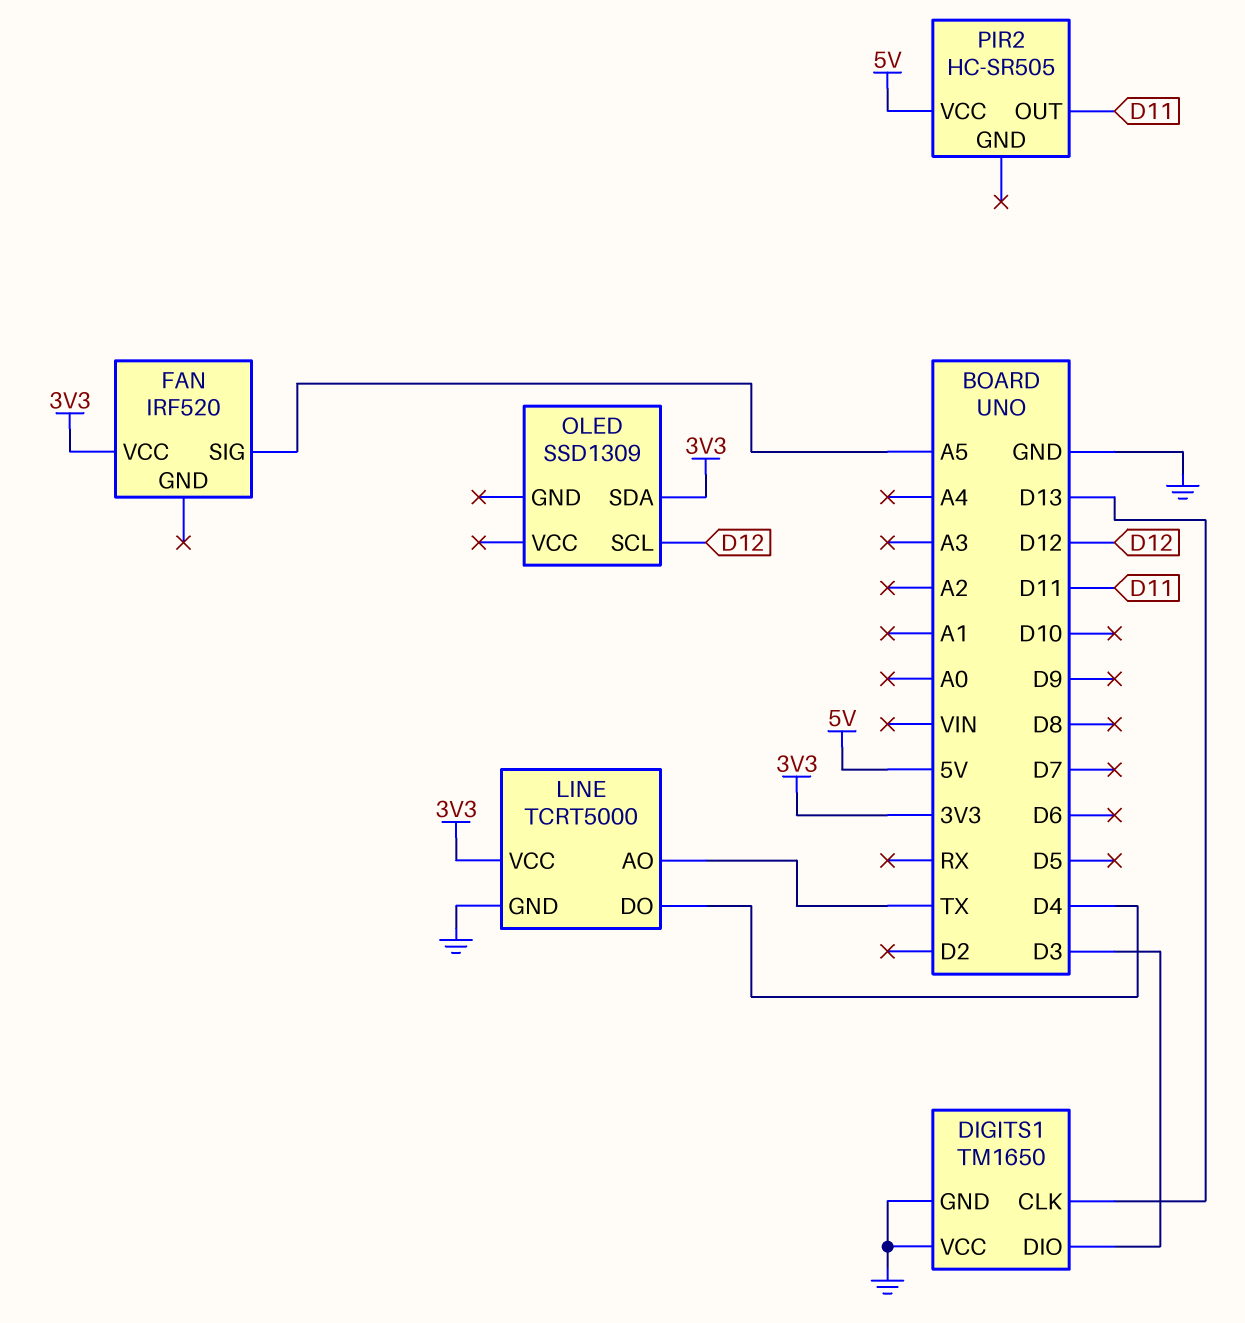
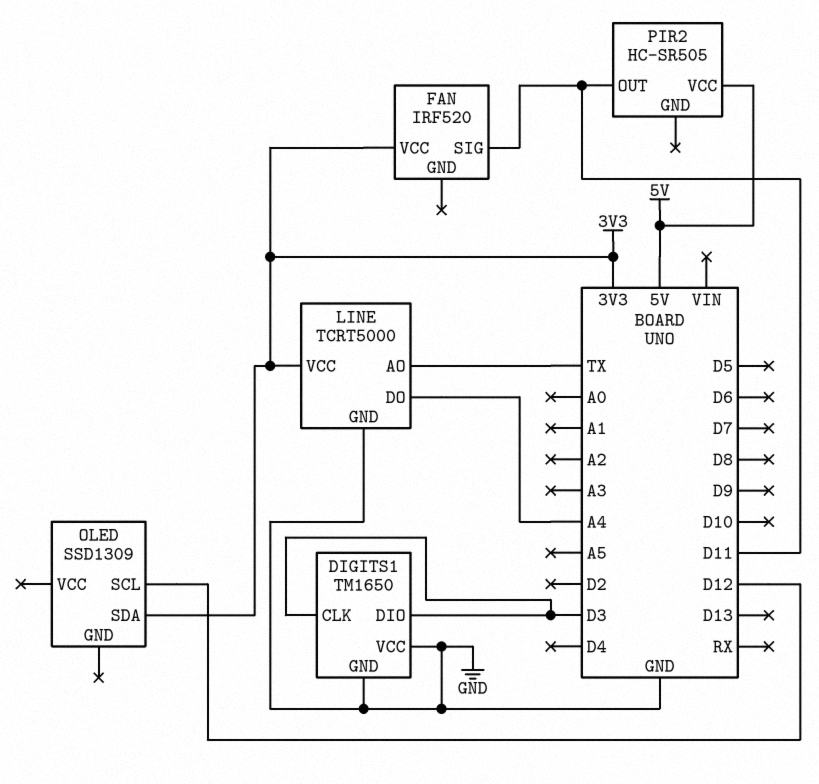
DIGITS1 pin CLK: D13 -> D3
FAN pin SIG: A5 -> D11
LINE pin DO: D4 -> A4

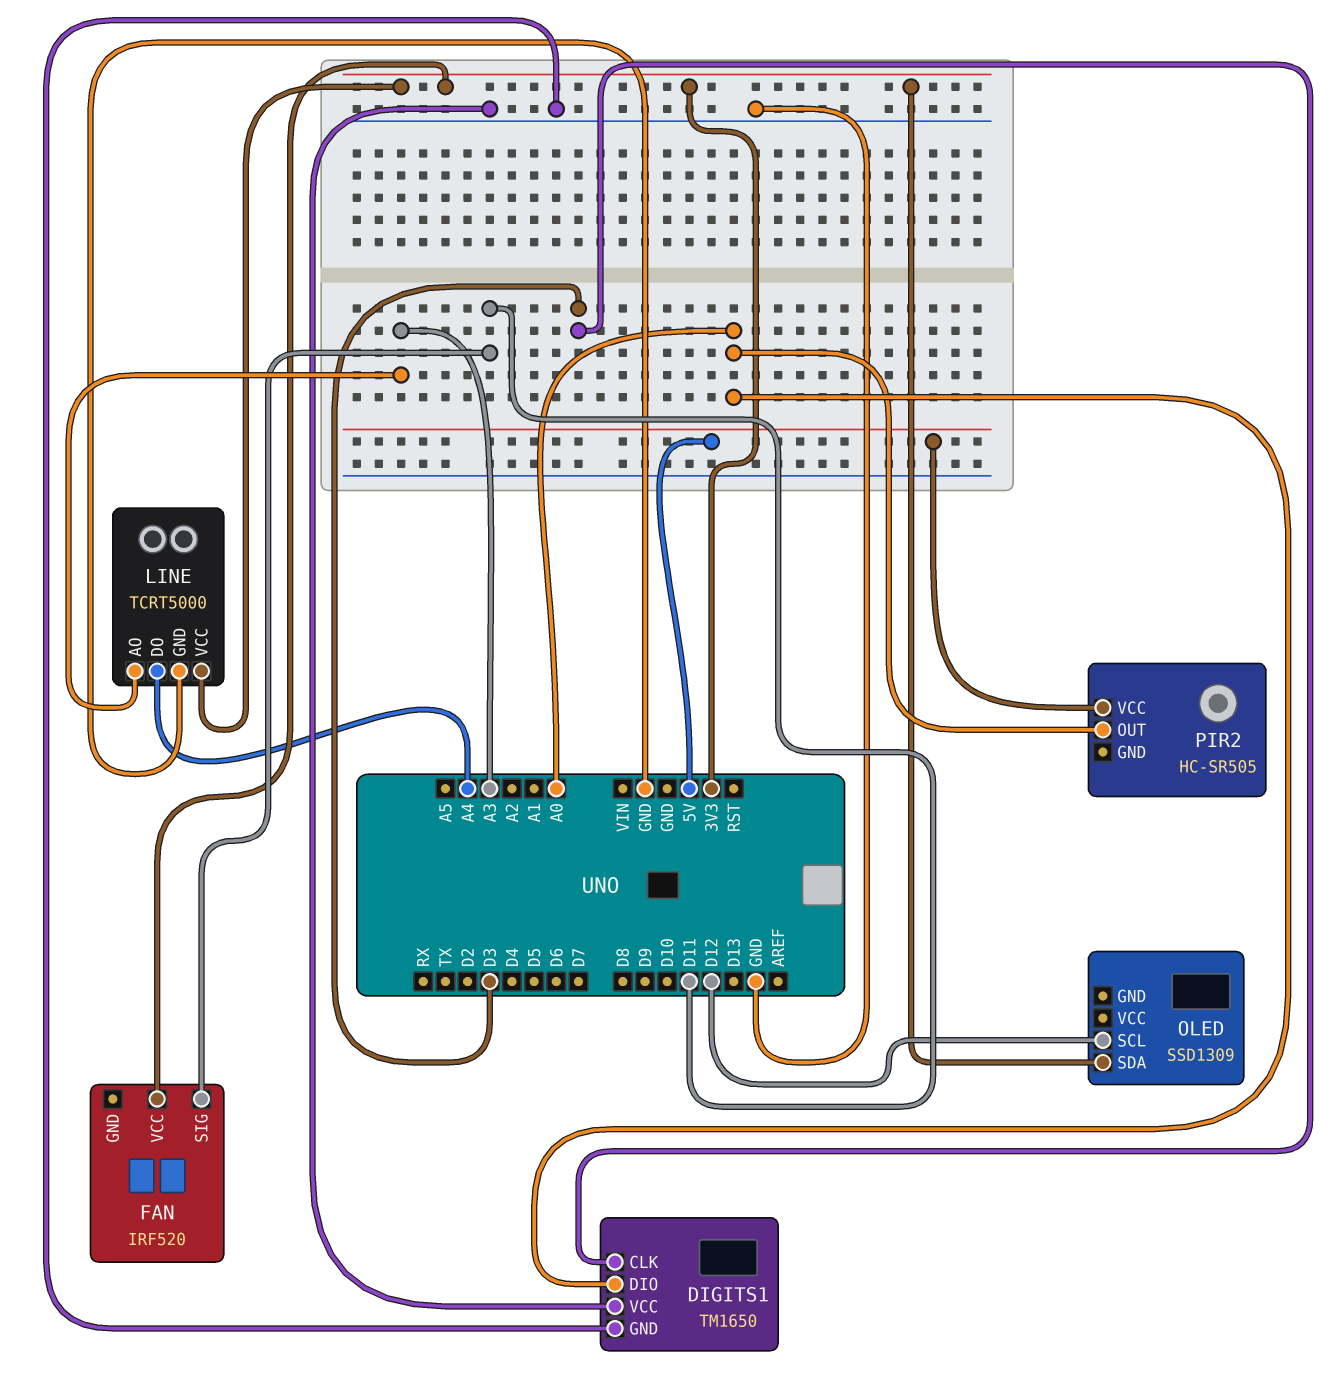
DIGITS1 pin DIO: D3 -> A0
LINE pin AO: TX -> A3
PIR2 pin OUT: D11 -> A0

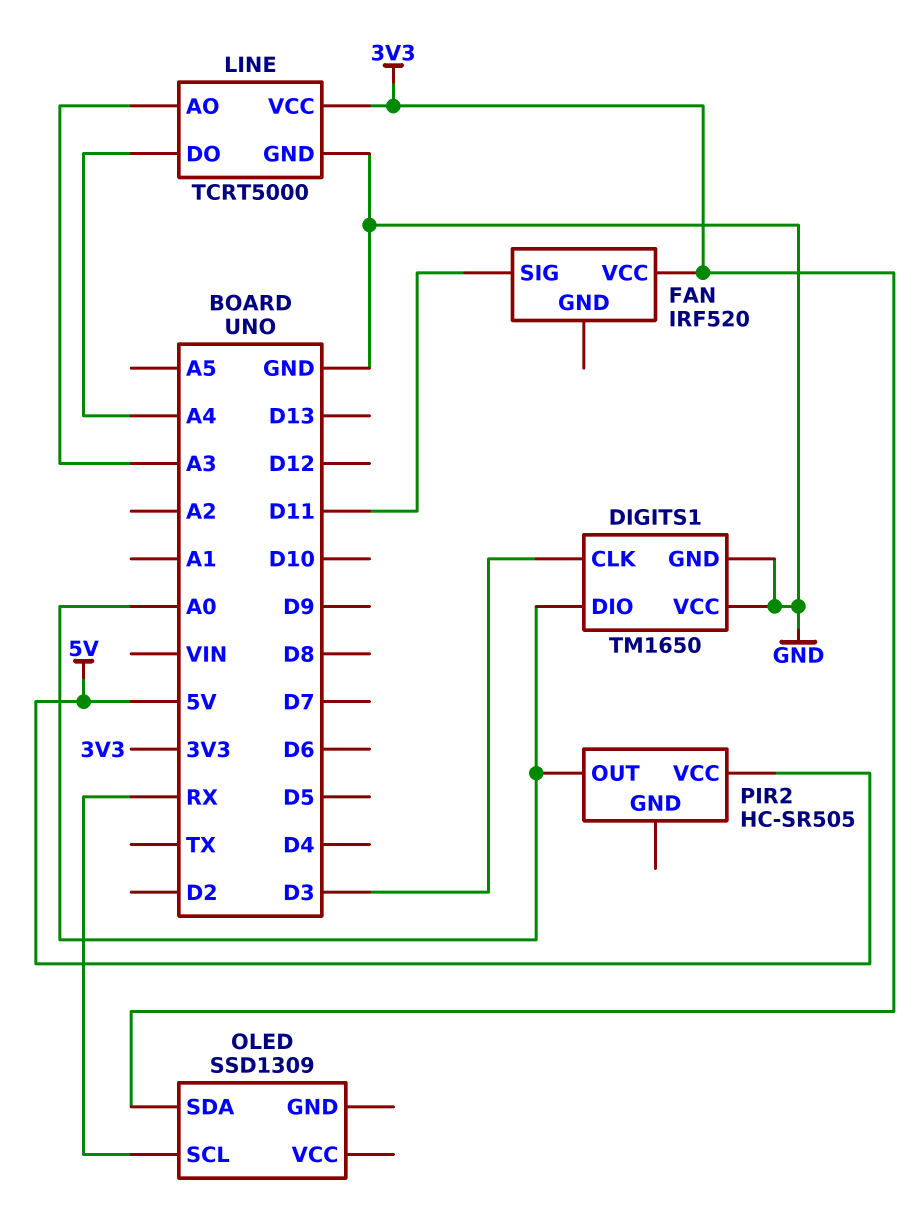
OLED pin SCL: D12 -> RX

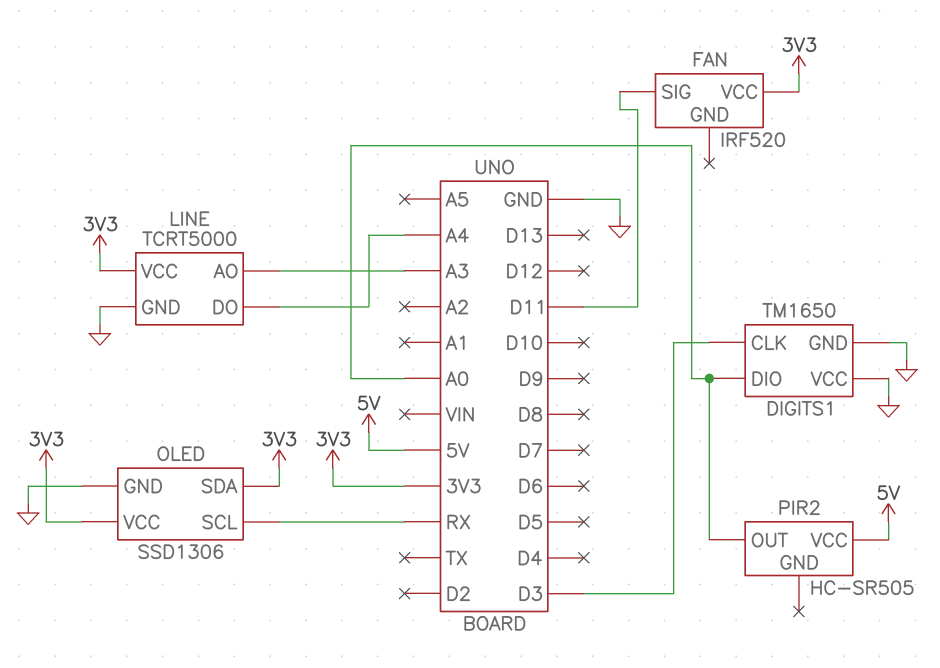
OLED: SSD1309 -> SSD1306
OLED pin GND: none -> GND
OLED pin VCC: none -> 3V3

